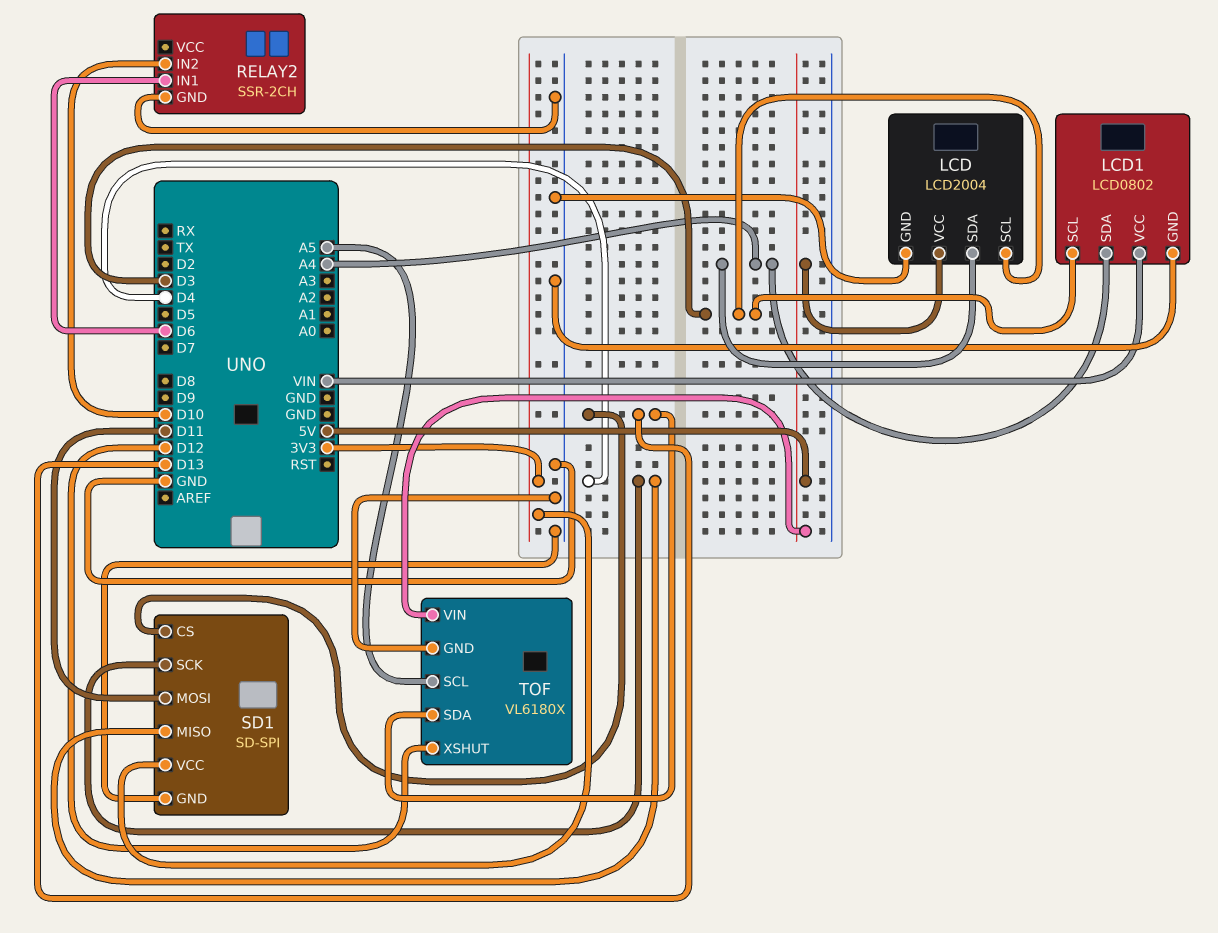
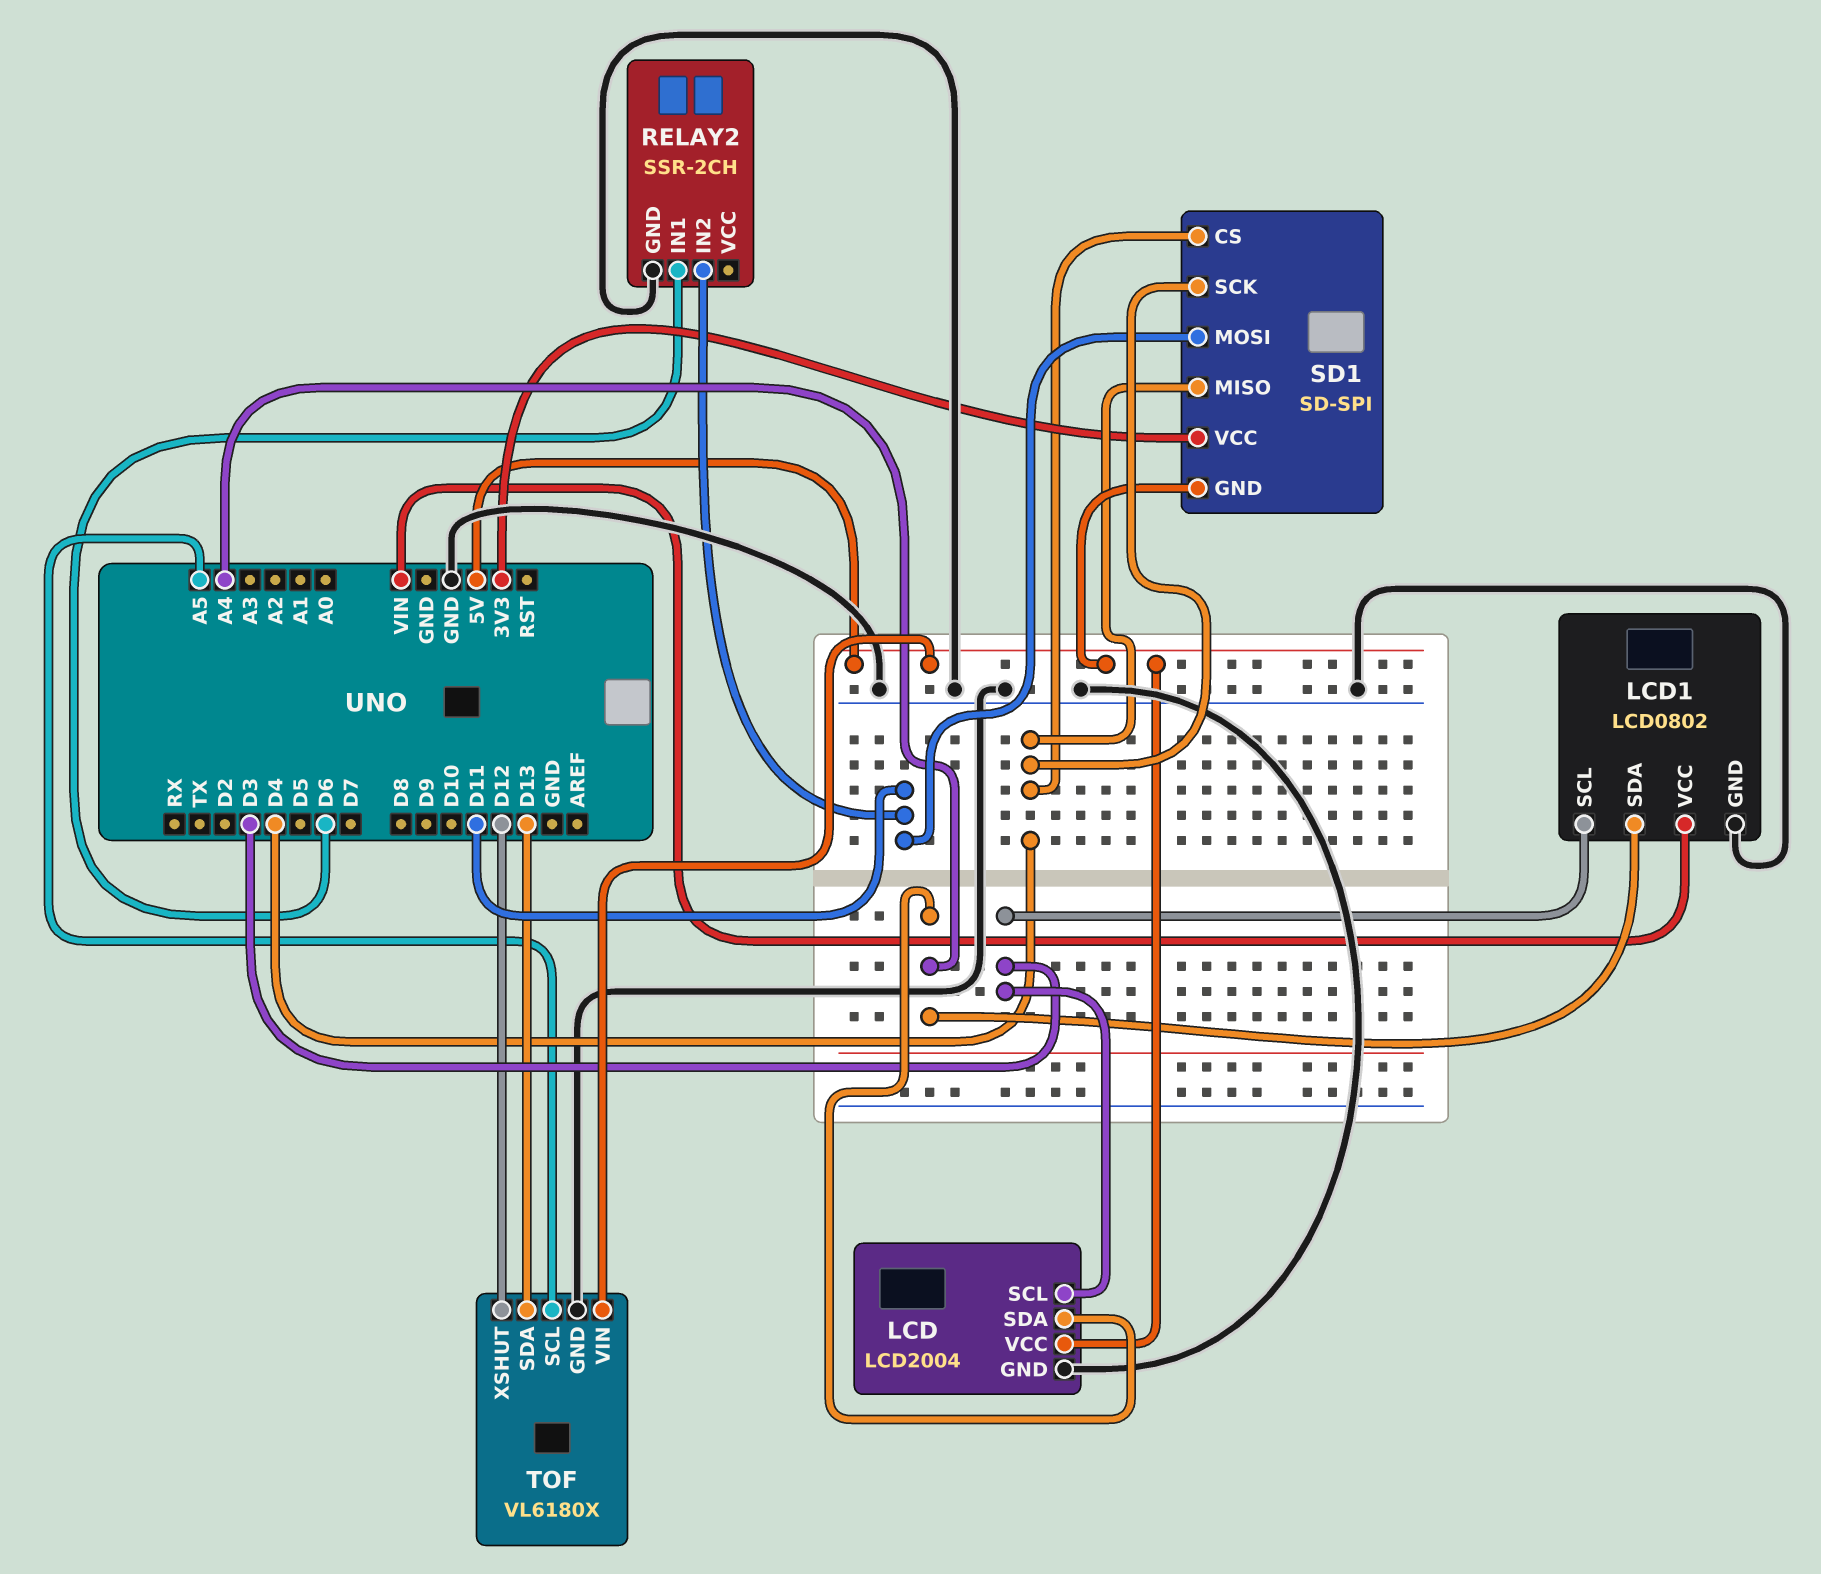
RELAY2 pin IN2: D10 -> D11
SD1 pin CS: D13 -> D4
SD1 pin GND: GND -> 5V

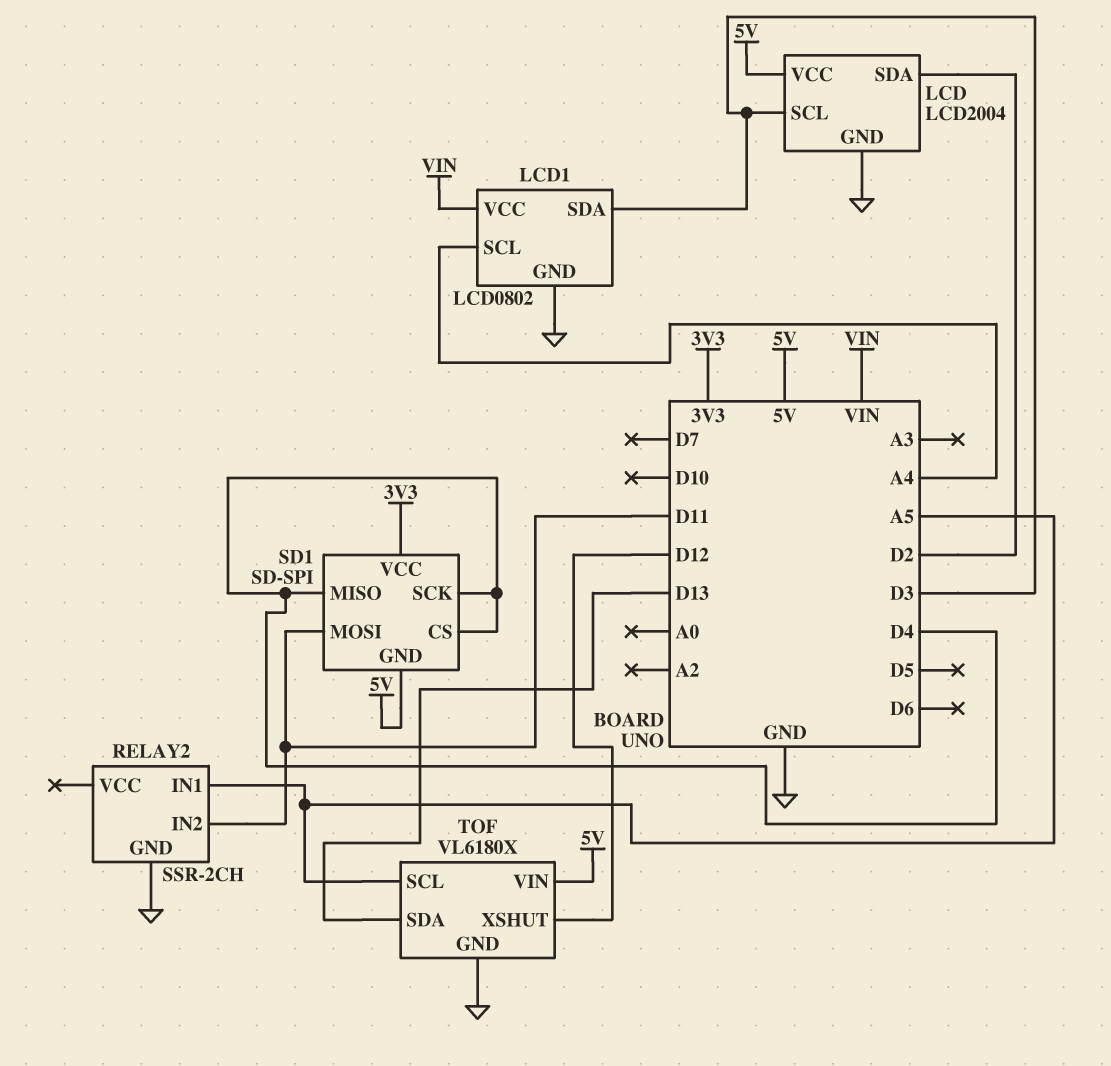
LCD pin SDA: A4 -> D2
LCD1 pin SCL: D3 -> A4
LCD1 pin SDA: A4 -> D3
RELAY2 pin IN1: D6 -> A5

